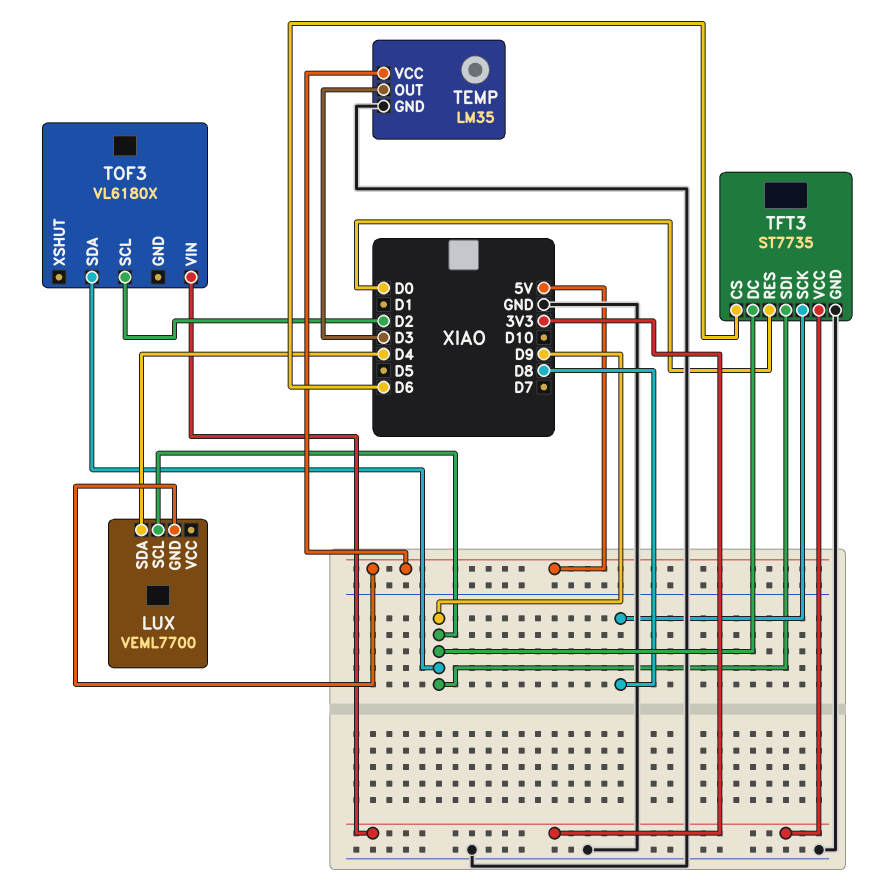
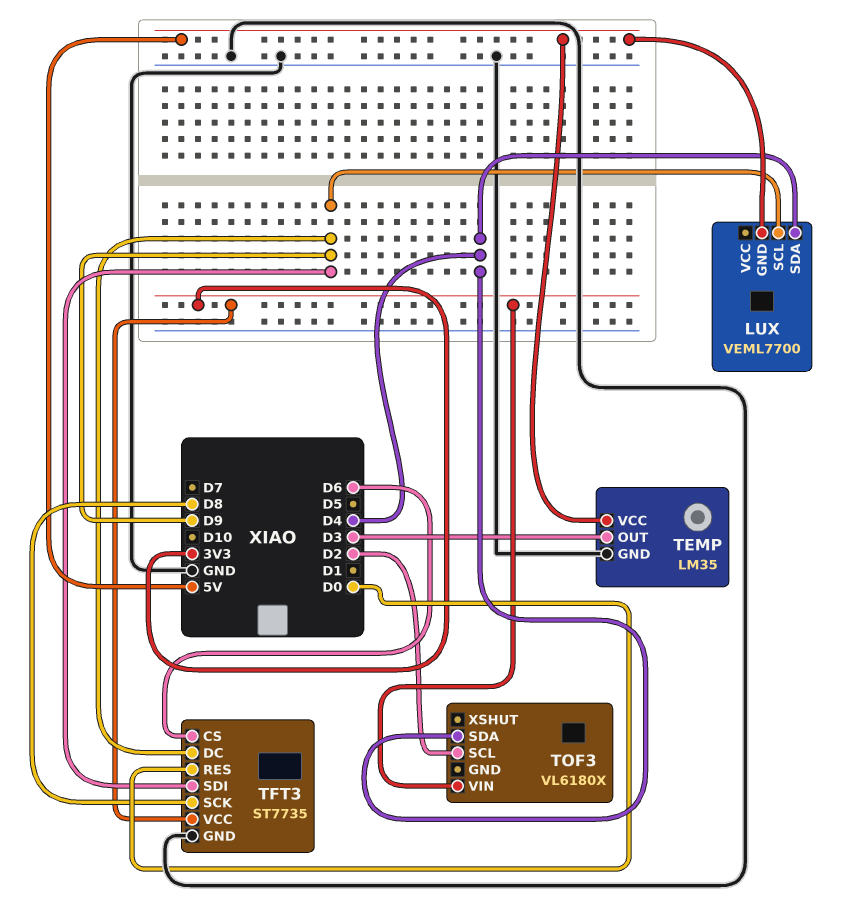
TOF3 pin SDA: D9 -> D4

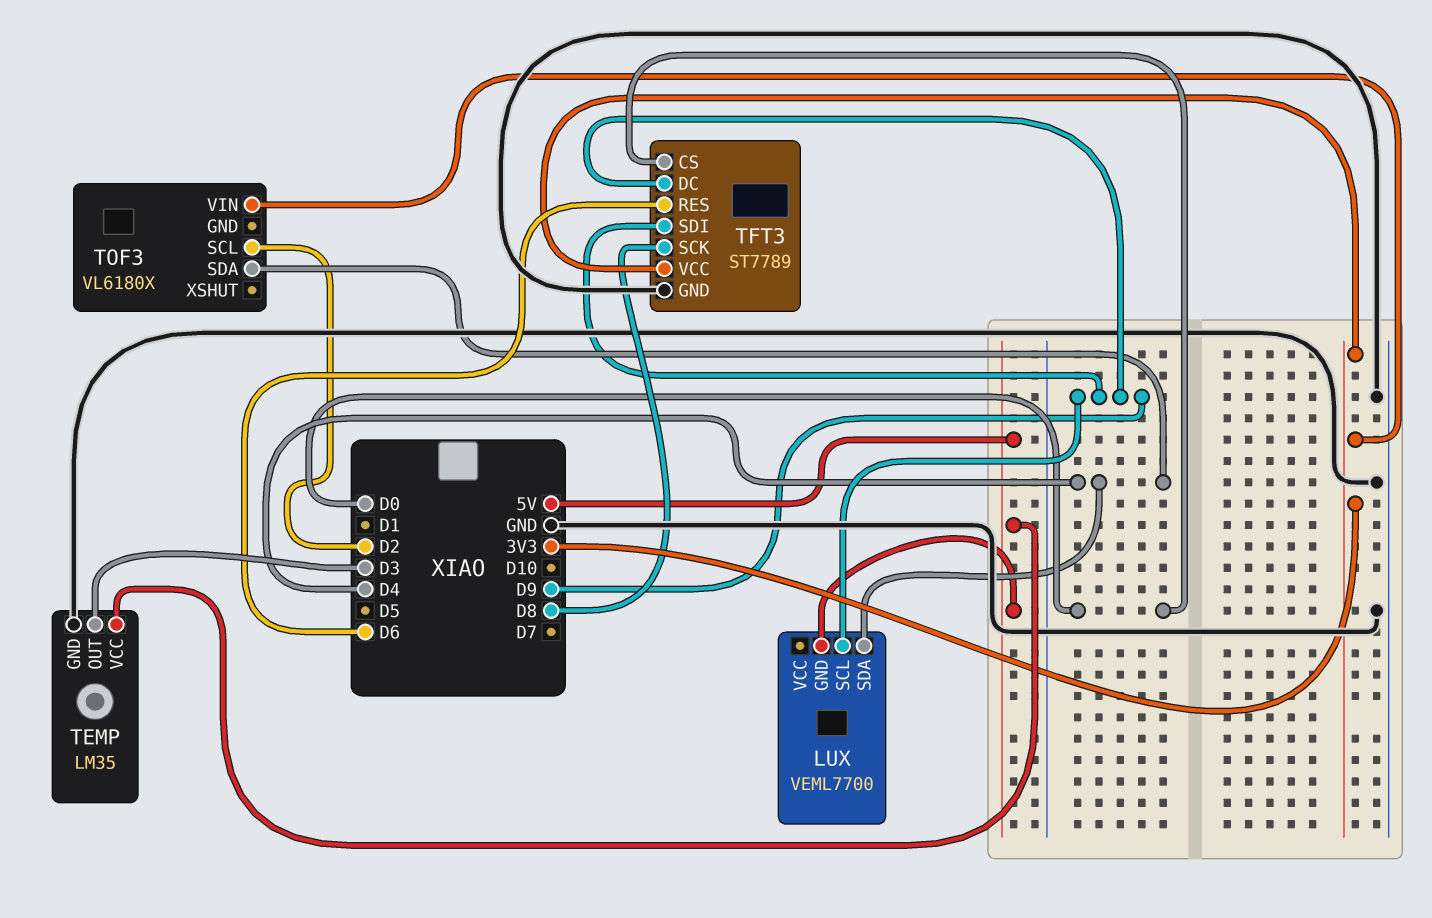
TFT3: ST7735 -> ST7789
TFT3 pin CS: D6 -> D0
TFT3 pin RES: D0 -> D6

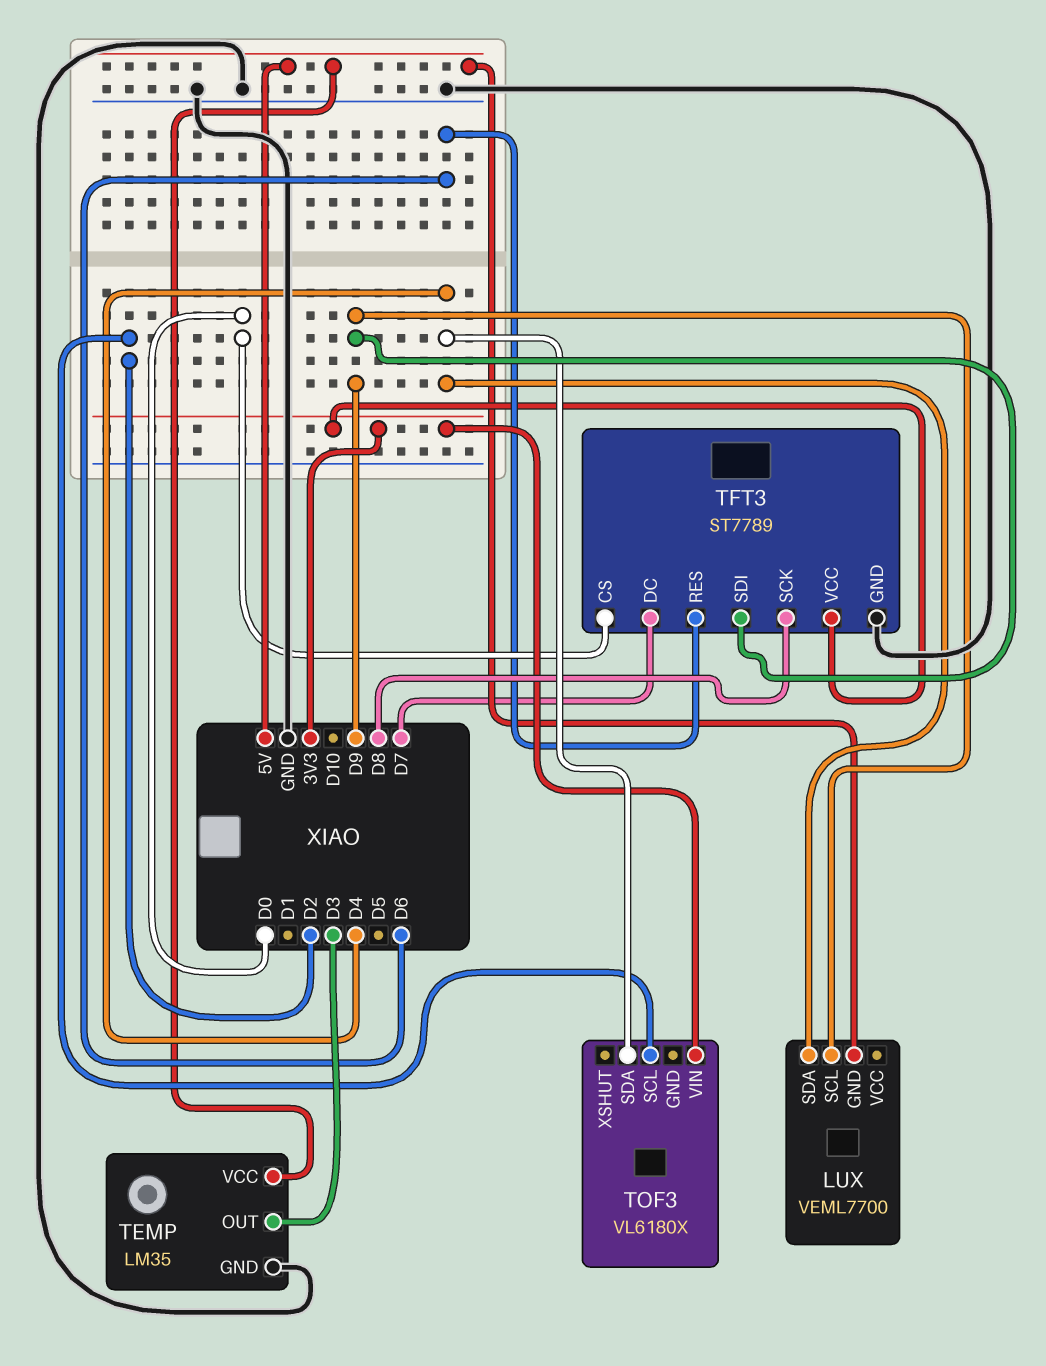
TFT3 pin DC: D9 -> D7

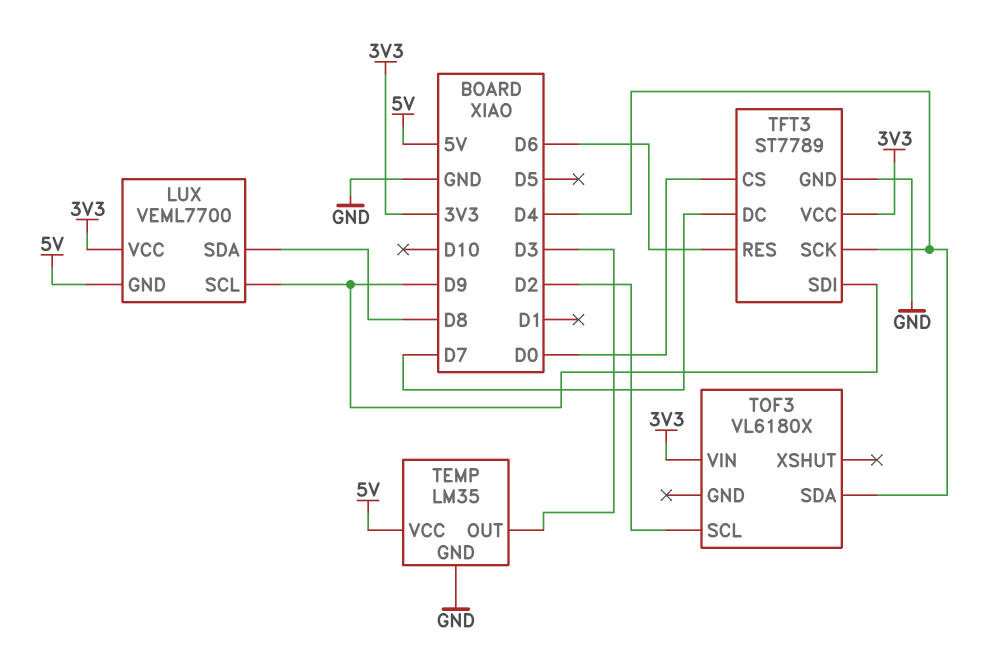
LUX pin SDA: D4 -> D8
LUX pin VCC: none -> 3V3
TFT3 pin SCK: D8 -> D4

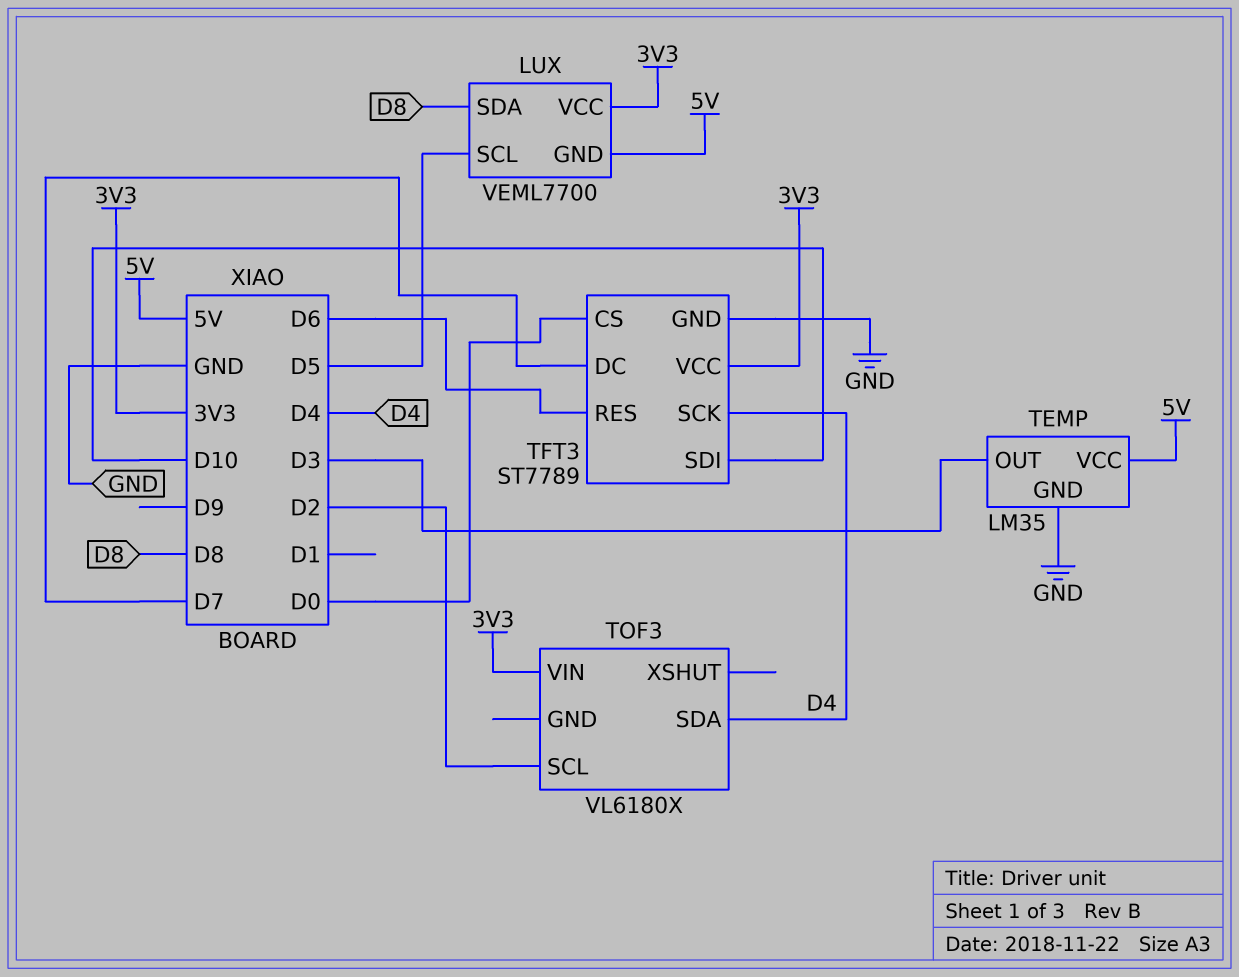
LUX pin SCL: D9 -> D5
TFT3 pin SDI: D9 -> D10

